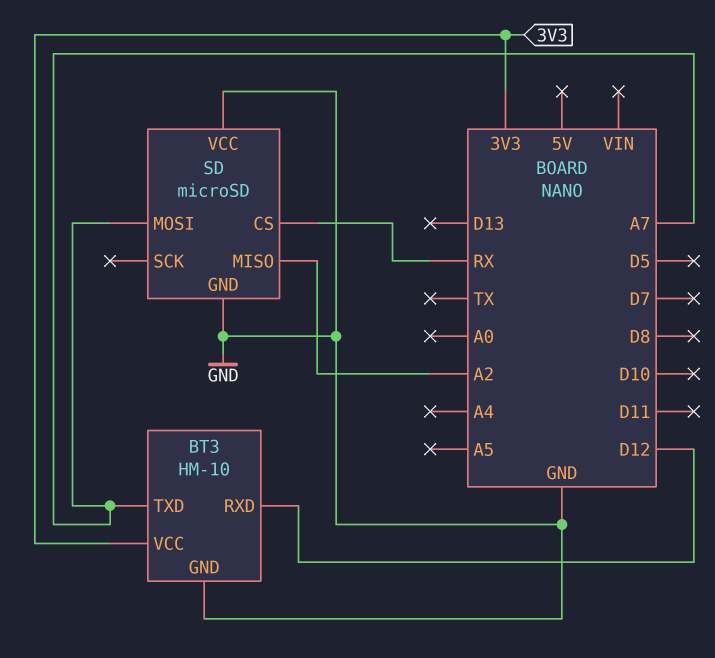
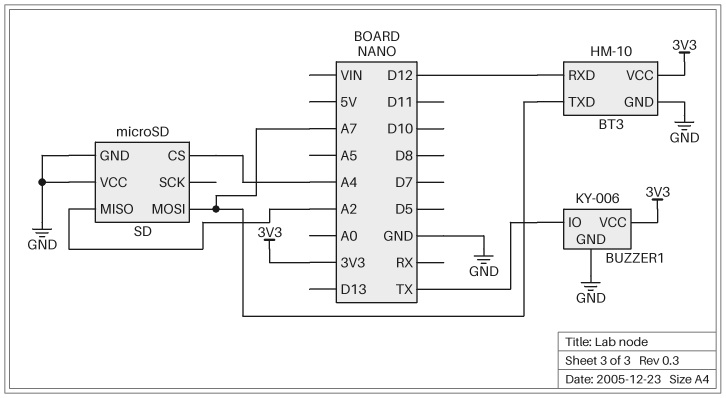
BUZZER1: none -> KY-006
BUZZER1 pin GND: none -> GND
BUZZER1 pin IO: none -> TX
BUZZER1 pin VCC: none -> 3V3
SD pin CS: RX -> A4

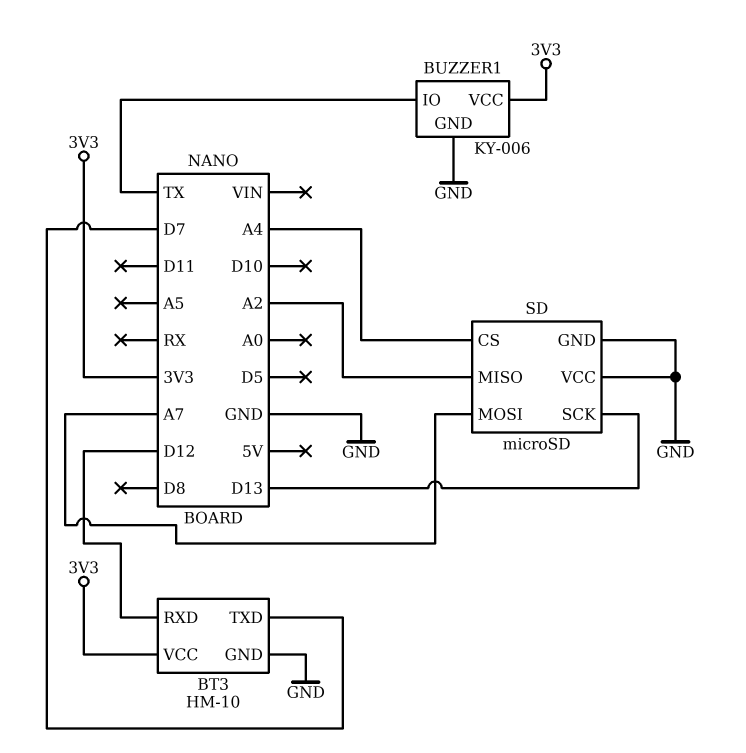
BT3 pin TXD: A7 -> D7
SD pin SCK: none -> D13

